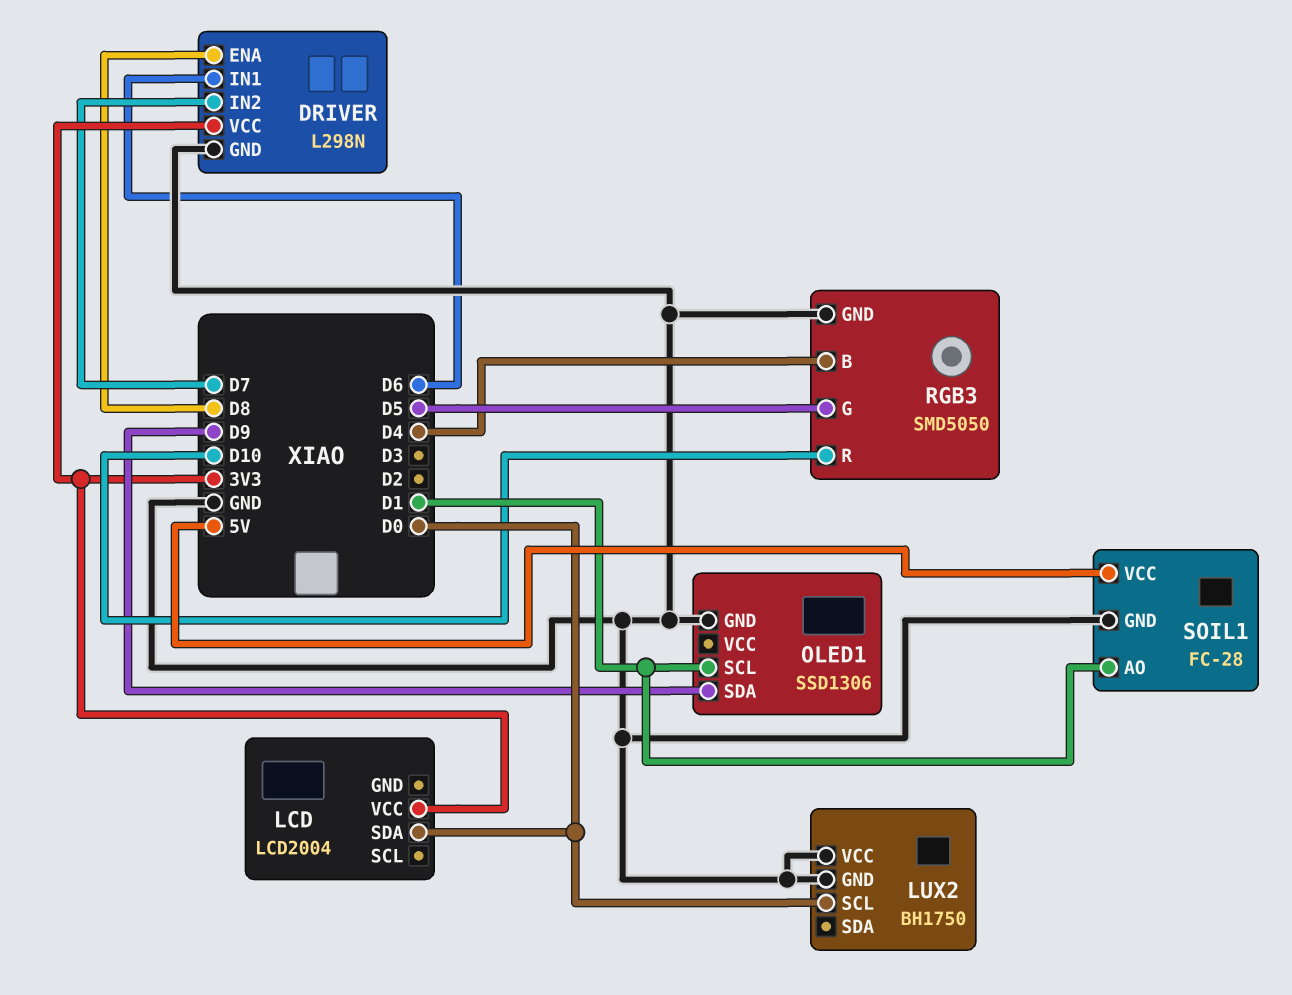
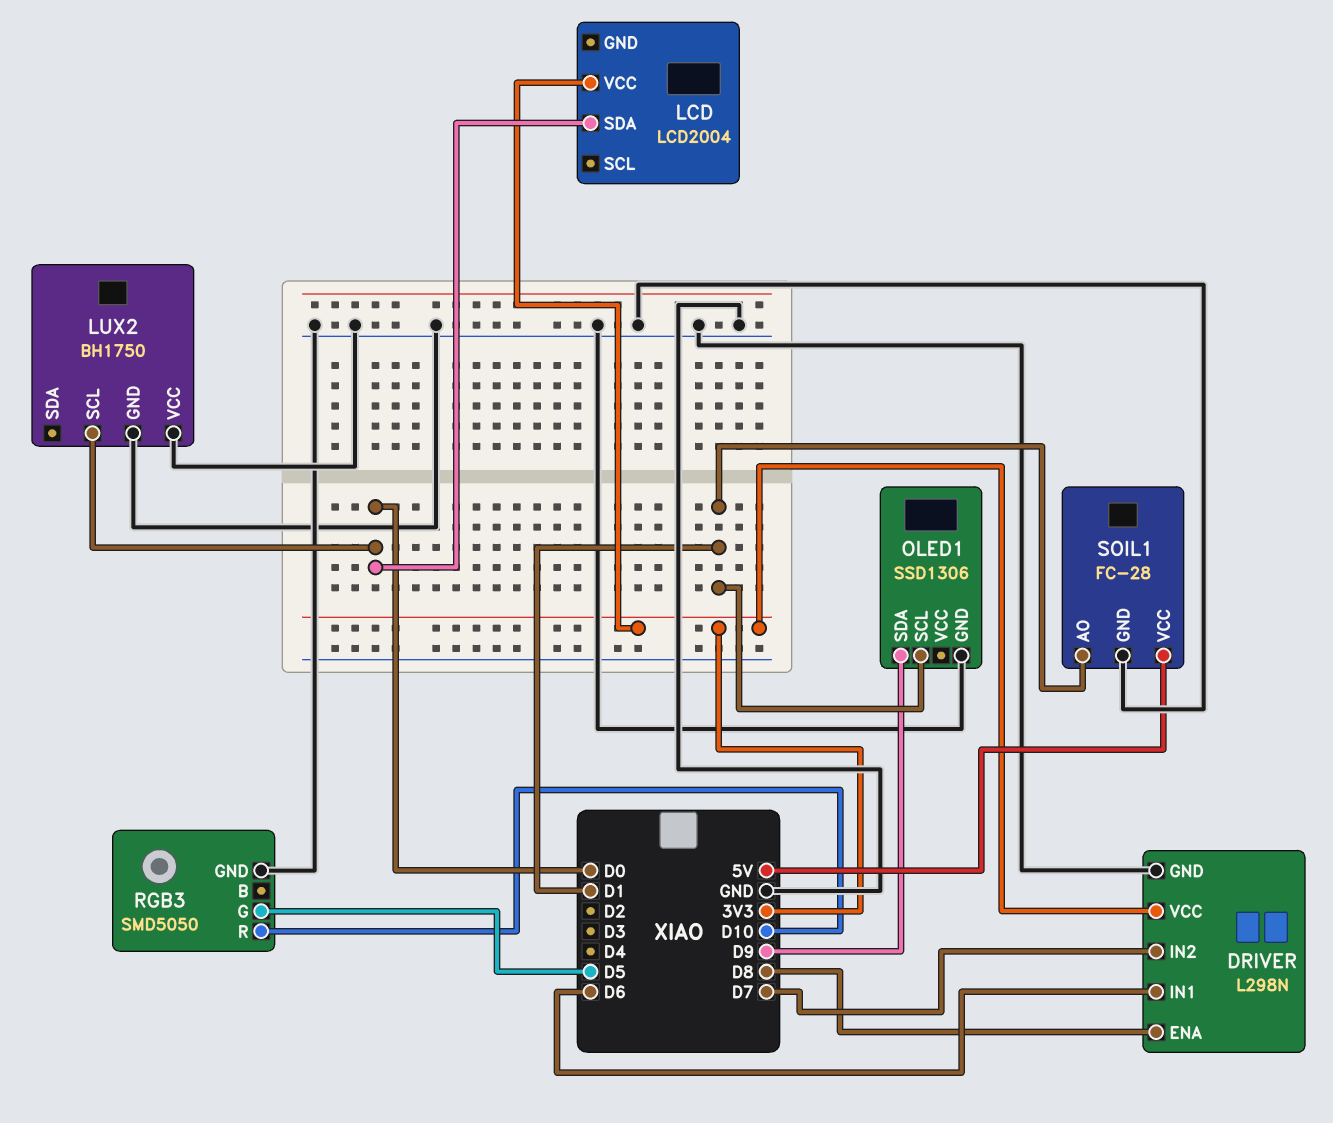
RGB3 pin B: D4 -> none

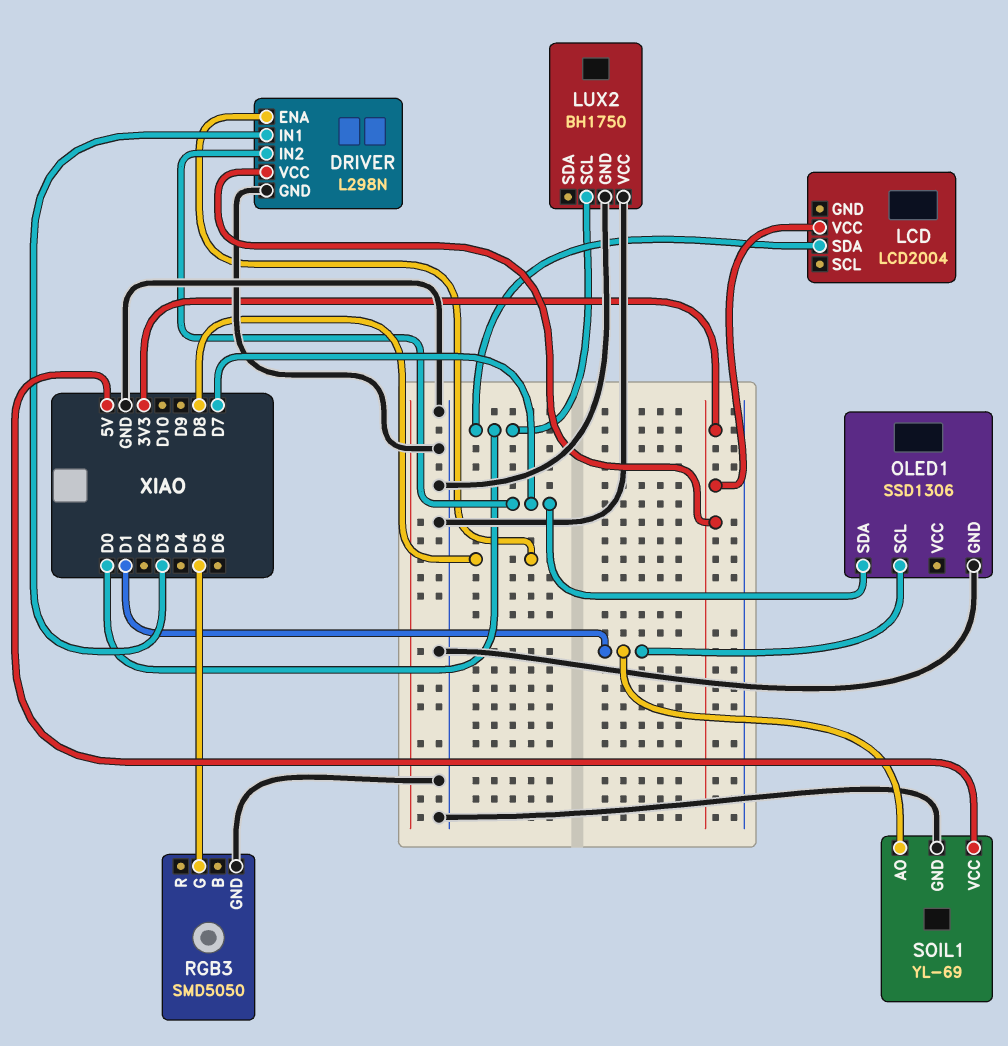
DRIVER pin IN1: D6 -> D3
OLED1 pin SDA: D9 -> D7
RGB3 pin R: D10 -> none
SOIL1: FC-28 -> YL-69

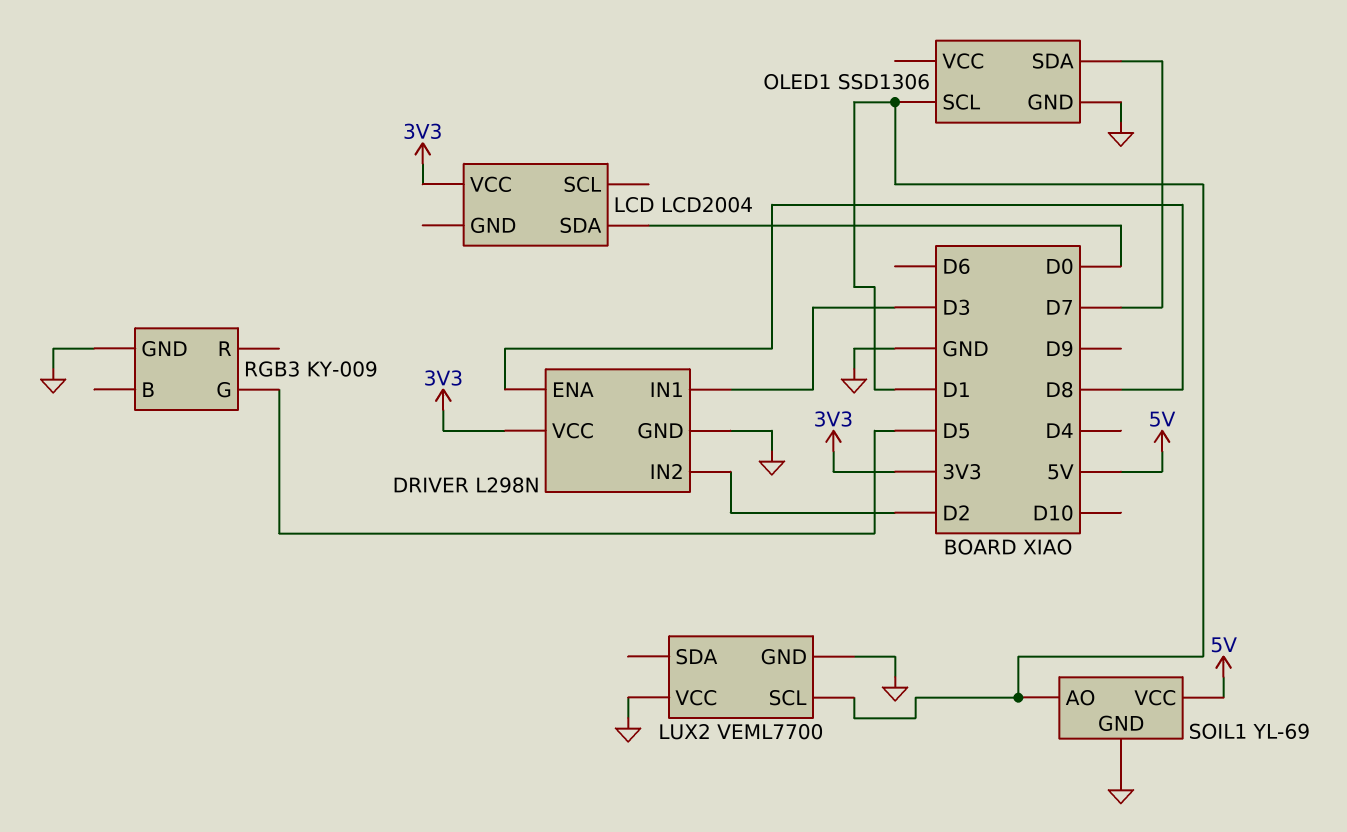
DRIVER pin IN2: D7 -> D2
LUX2: BH1750 -> VEML7700
LUX2 pin SCL: D0 -> D1
RGB3: SMD5050 -> KY-009

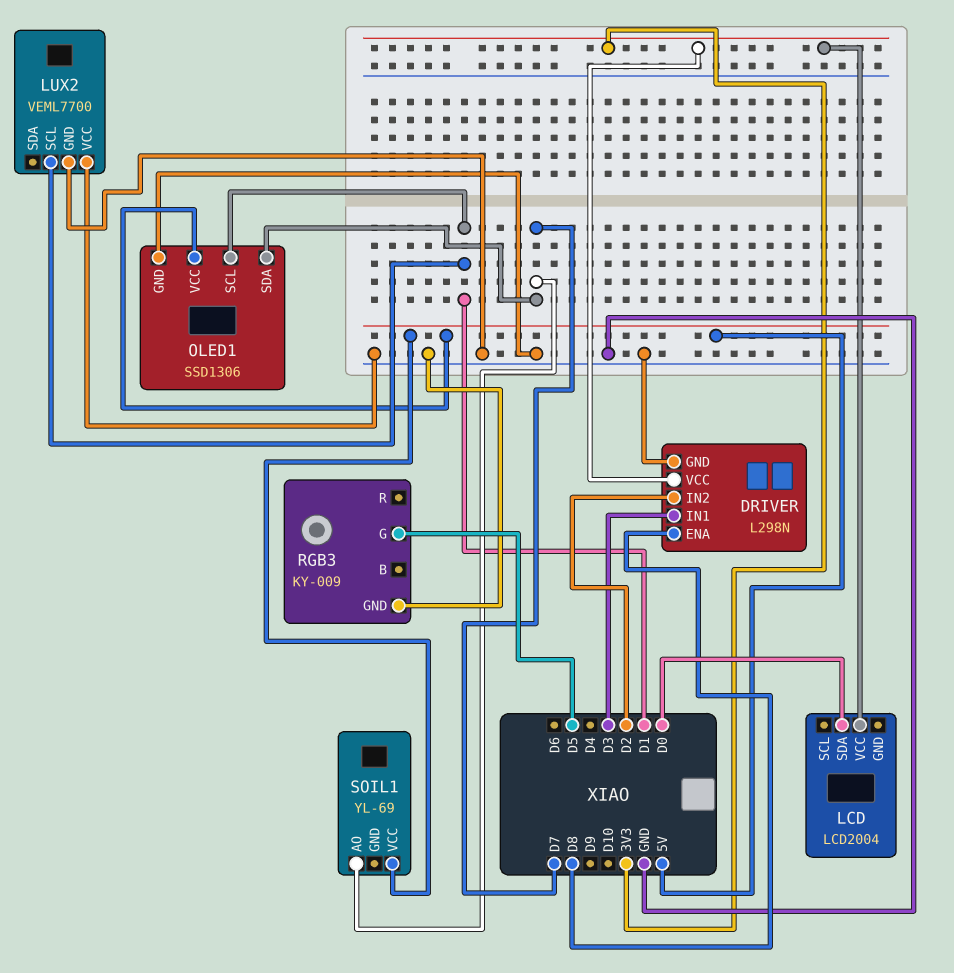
OLED1 pin VCC: none -> 5V
SOIL1 pin AO: D1 -> D7
SOIL1 pin GND: GND -> none

